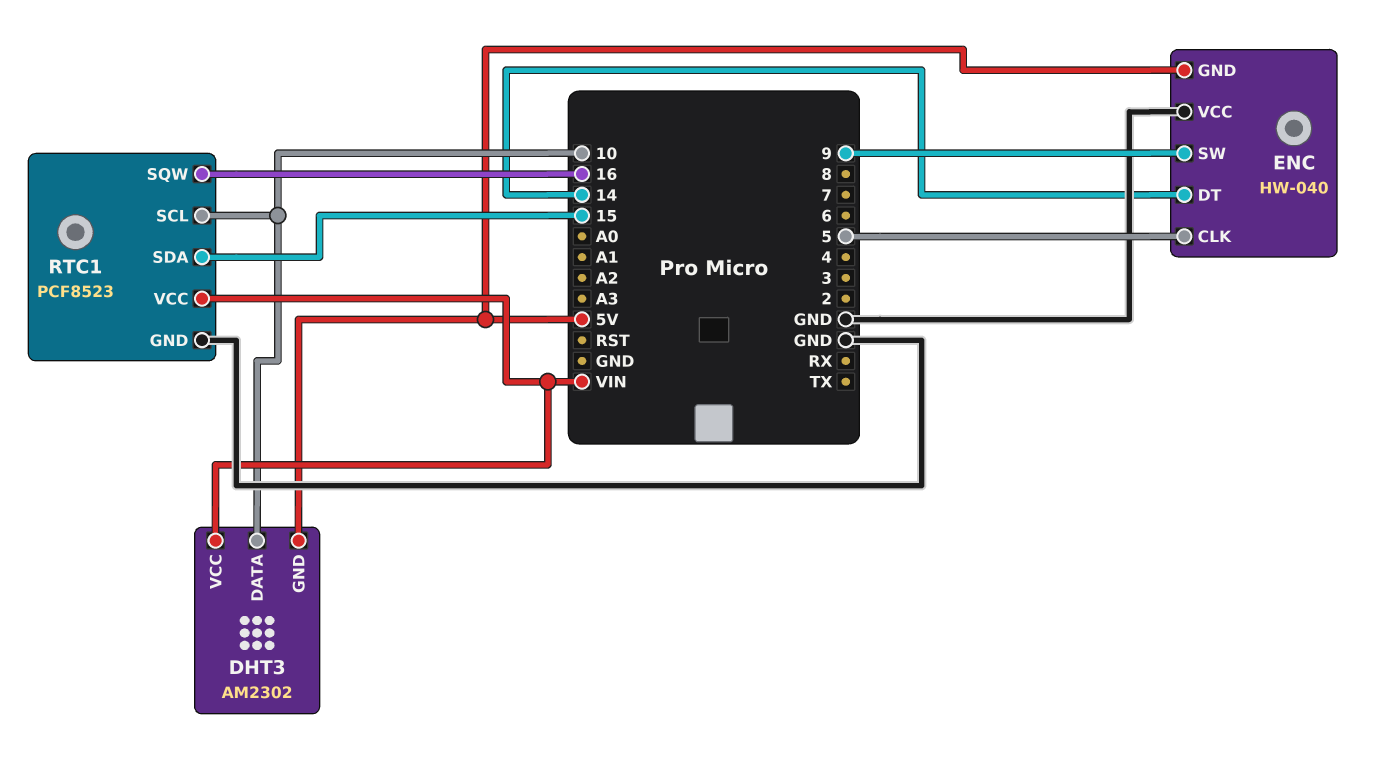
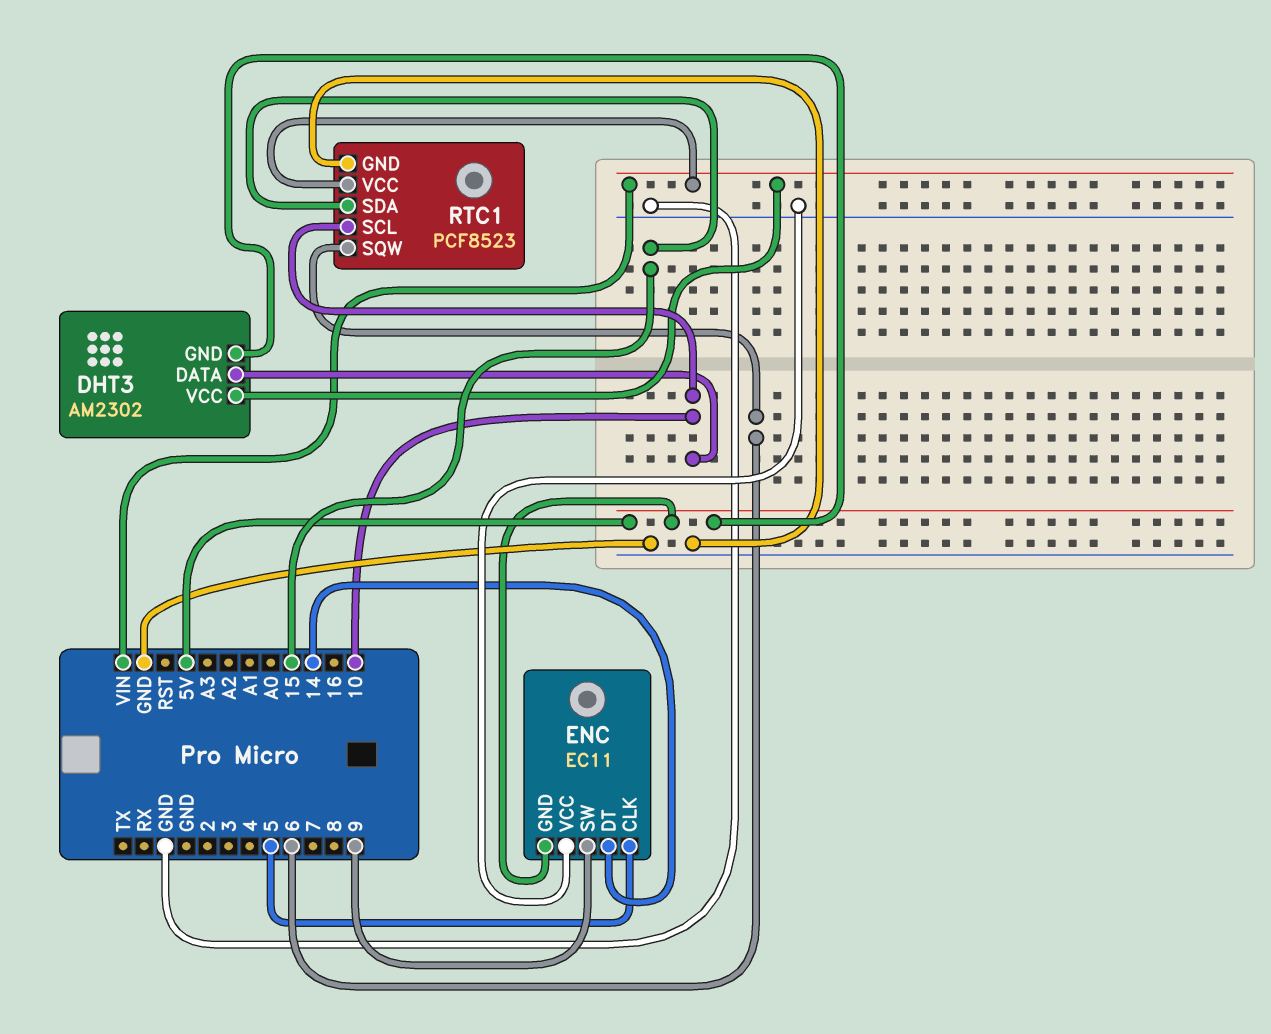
ENC: HW-040 -> EC11
RTC1 pin SQW: 16 -> 6

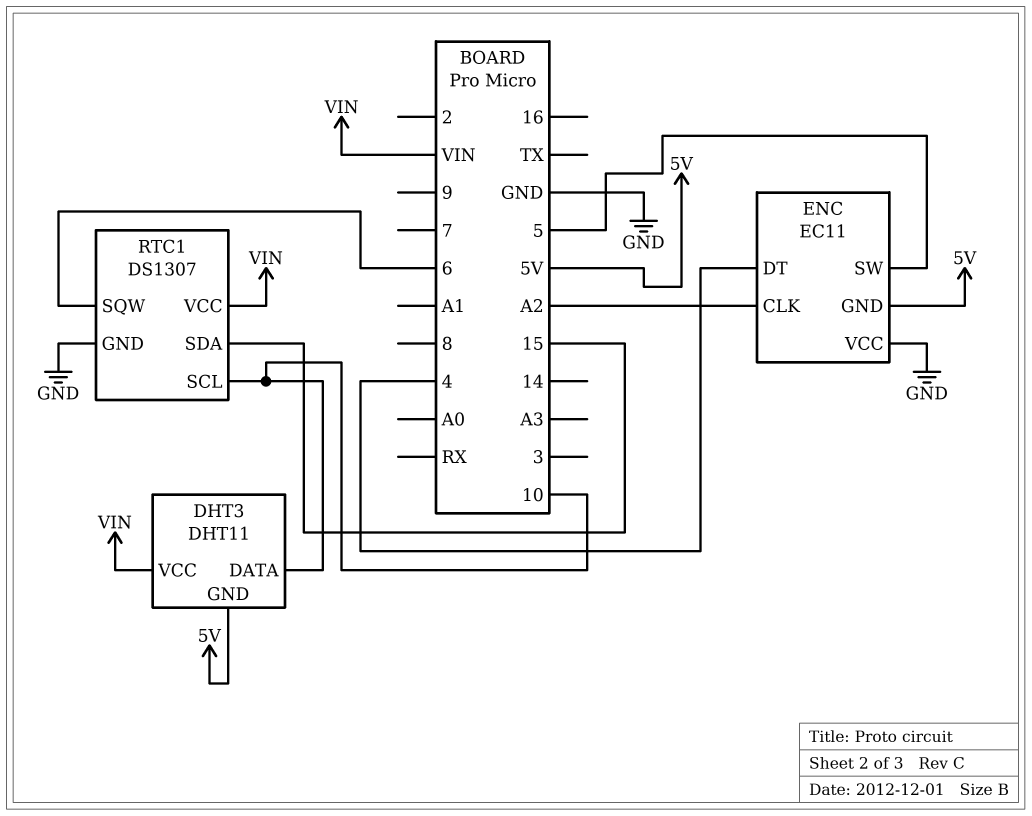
DHT3: AM2302 -> DHT11
ENC pin CLK: 5 -> A2
ENC pin DT: 14 -> 4
ENC pin SW: 9 -> 5
RTC1: PCF8523 -> DS1307

